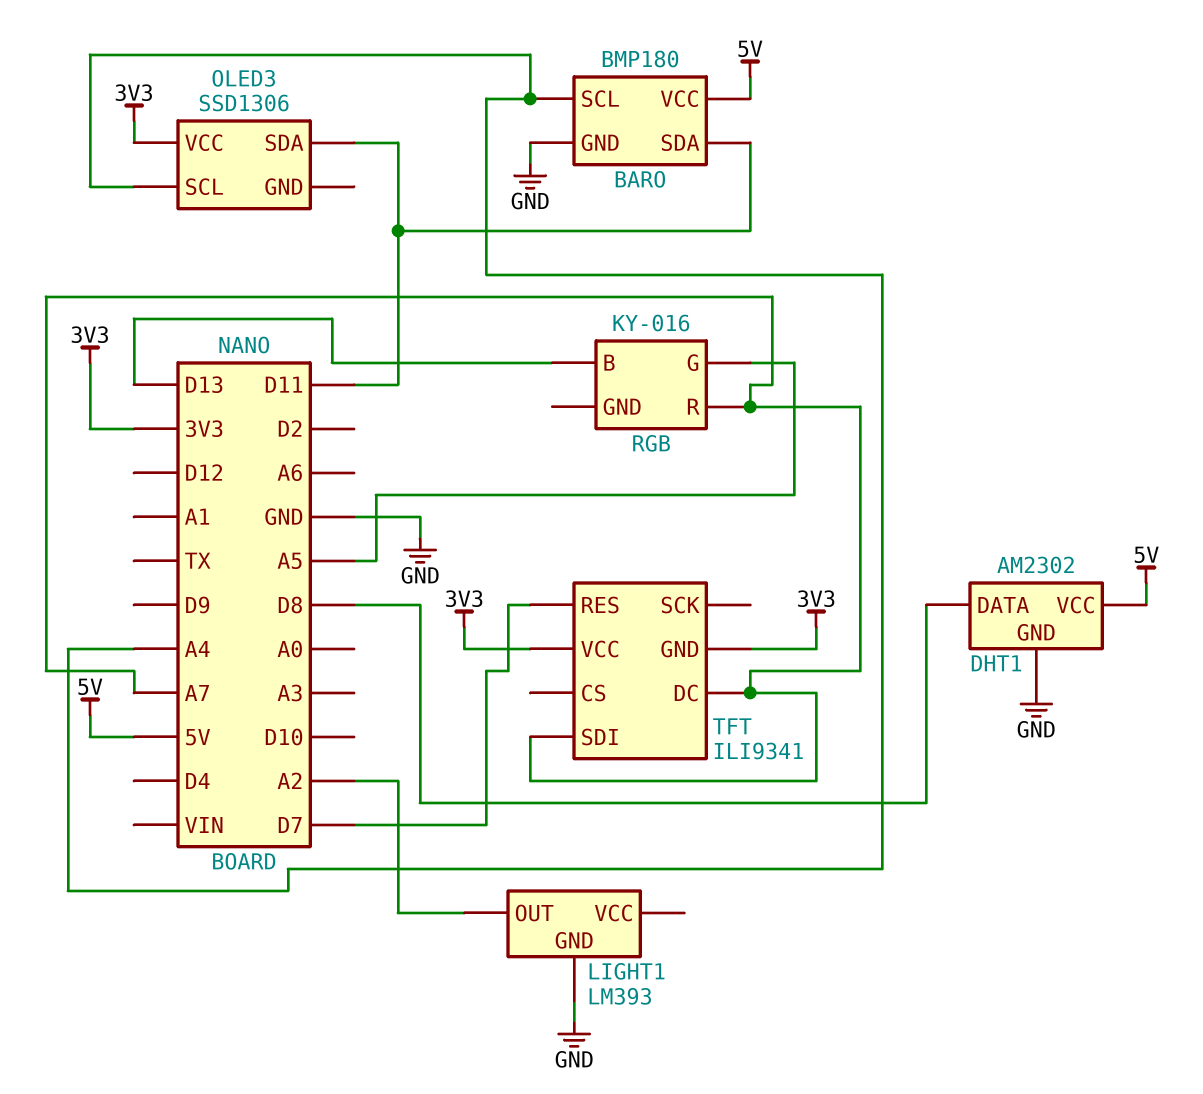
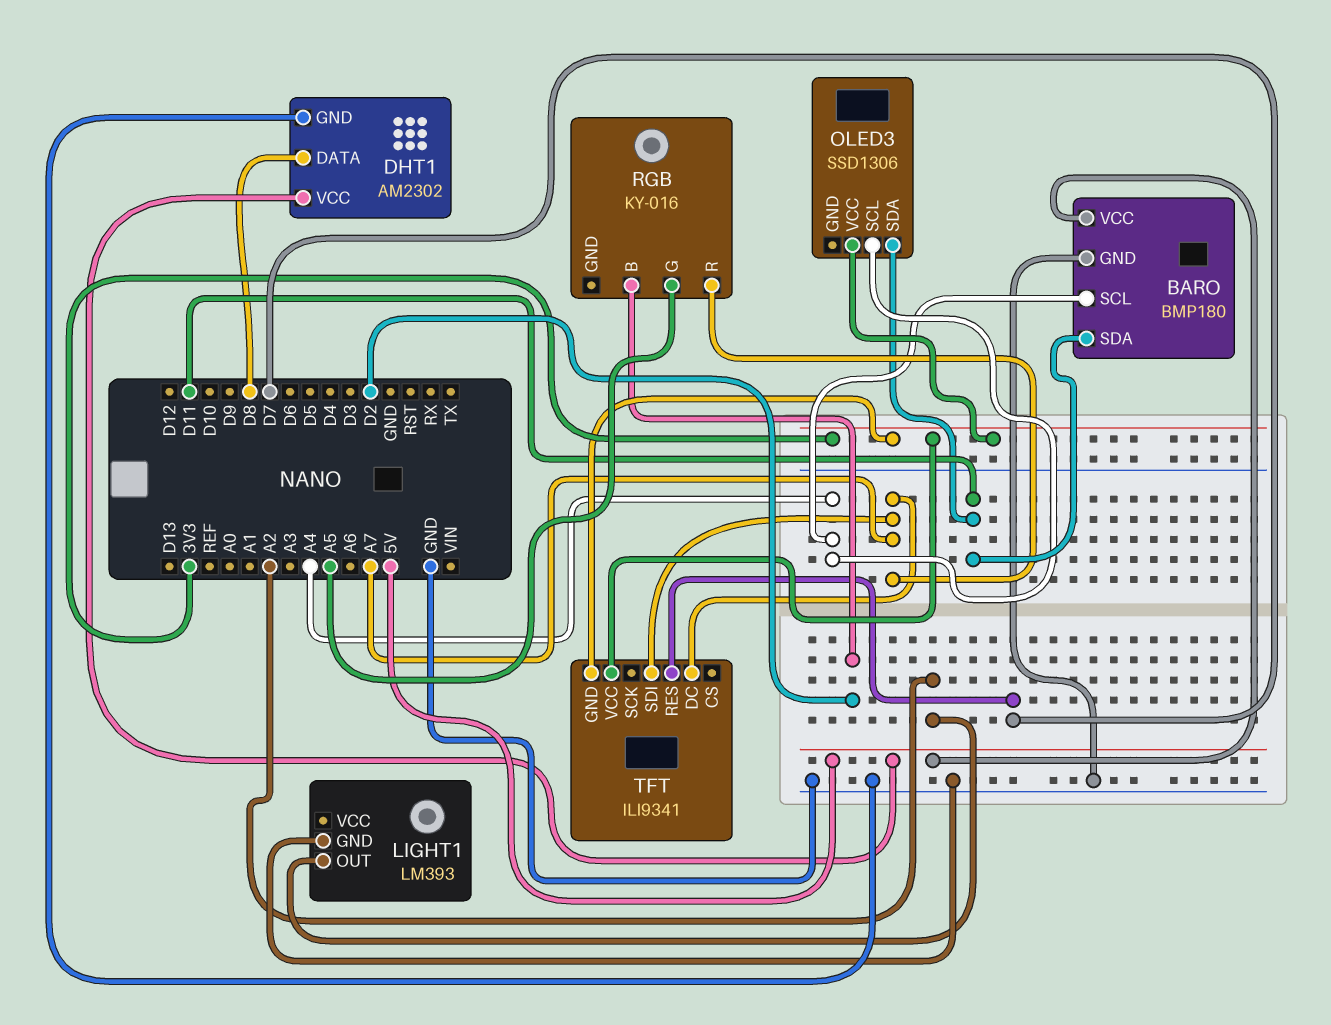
RGB pin B: D13 -> D2

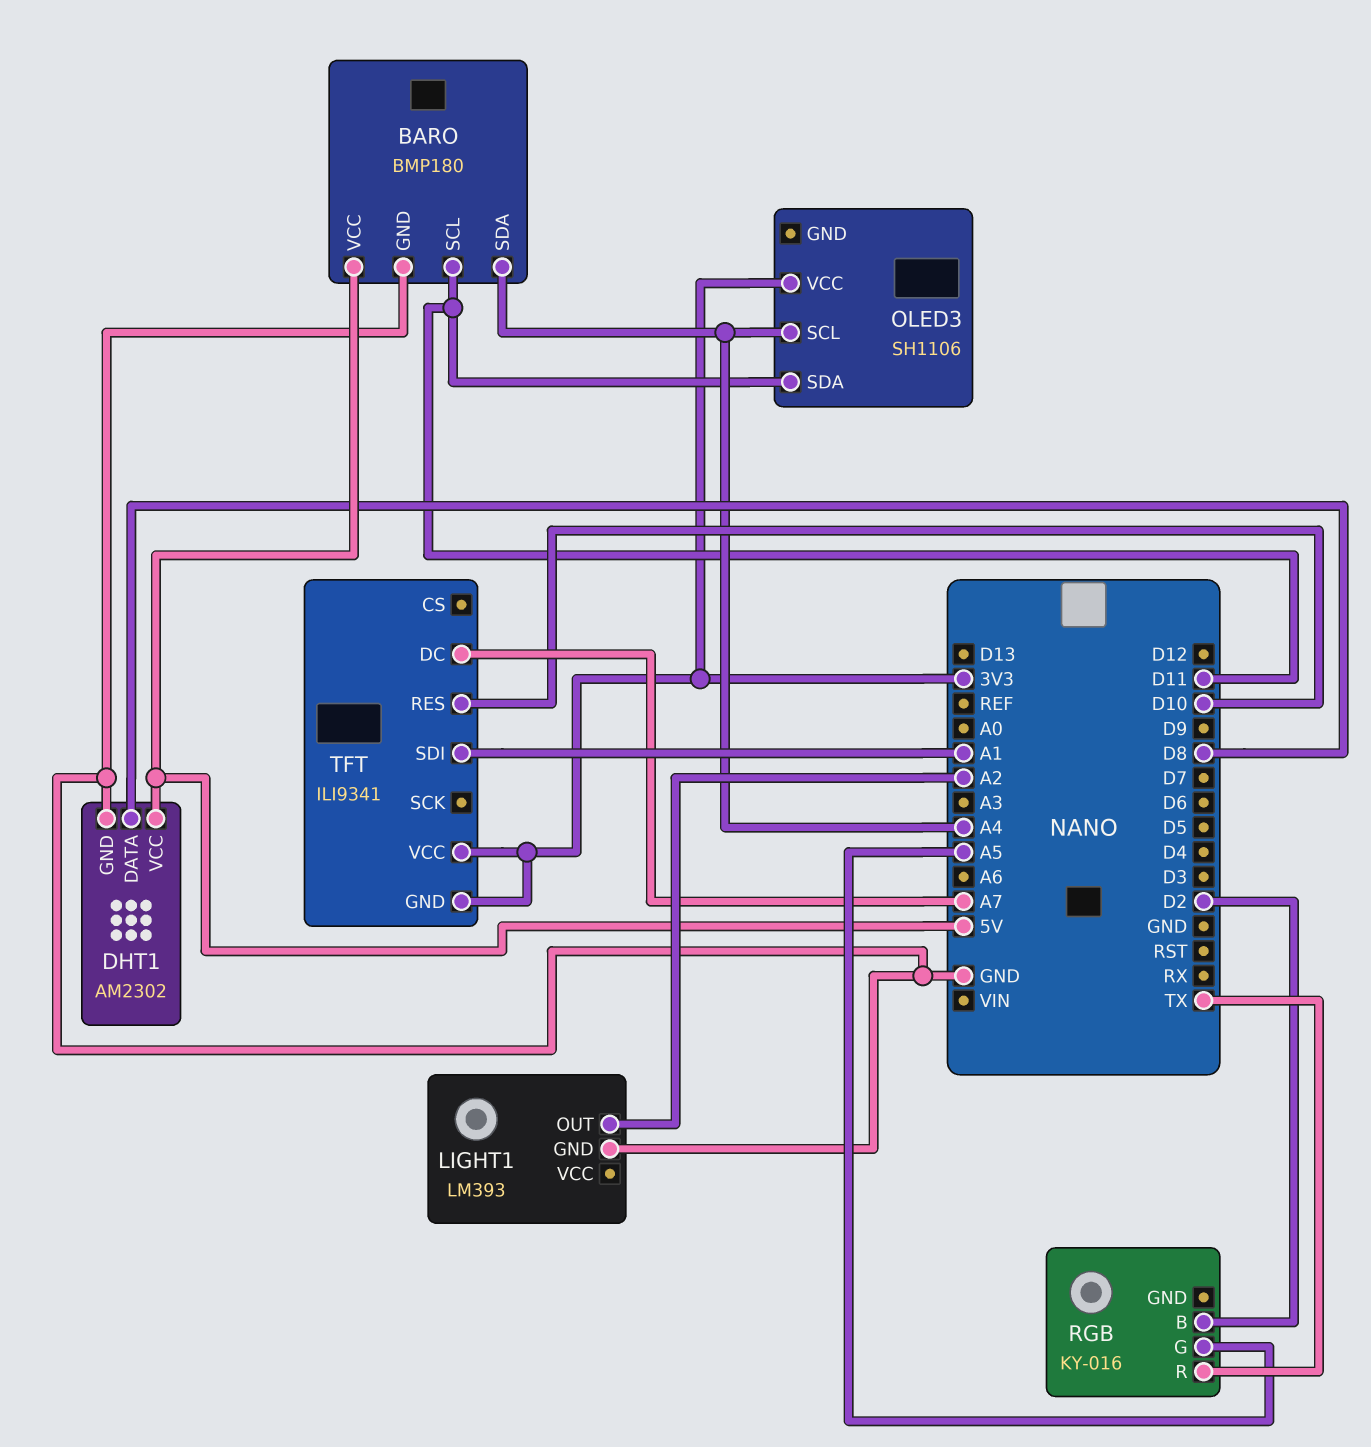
BARO pin SCL: A4 -> D11
BARO pin SDA: D11 -> A4
OLED3: SSD1306 -> SH1106
RGB pin R: A7 -> TX
TFT pin RES: D7 -> D10
TFT pin SDI: A7 -> A1

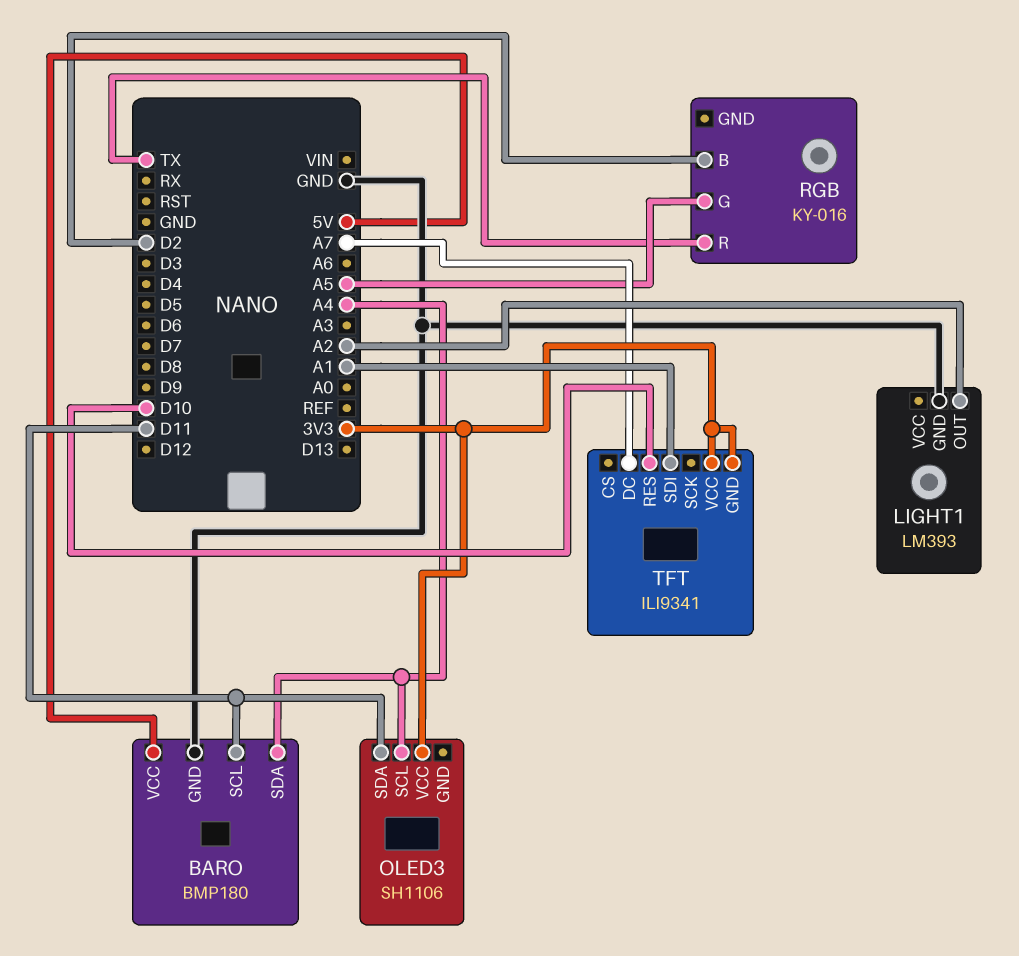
DHT1: AM2302 -> none
DHT1 pin DATA: D8 -> none
DHT1 pin GND: GND -> none
DHT1 pin VCC: 5V -> none

